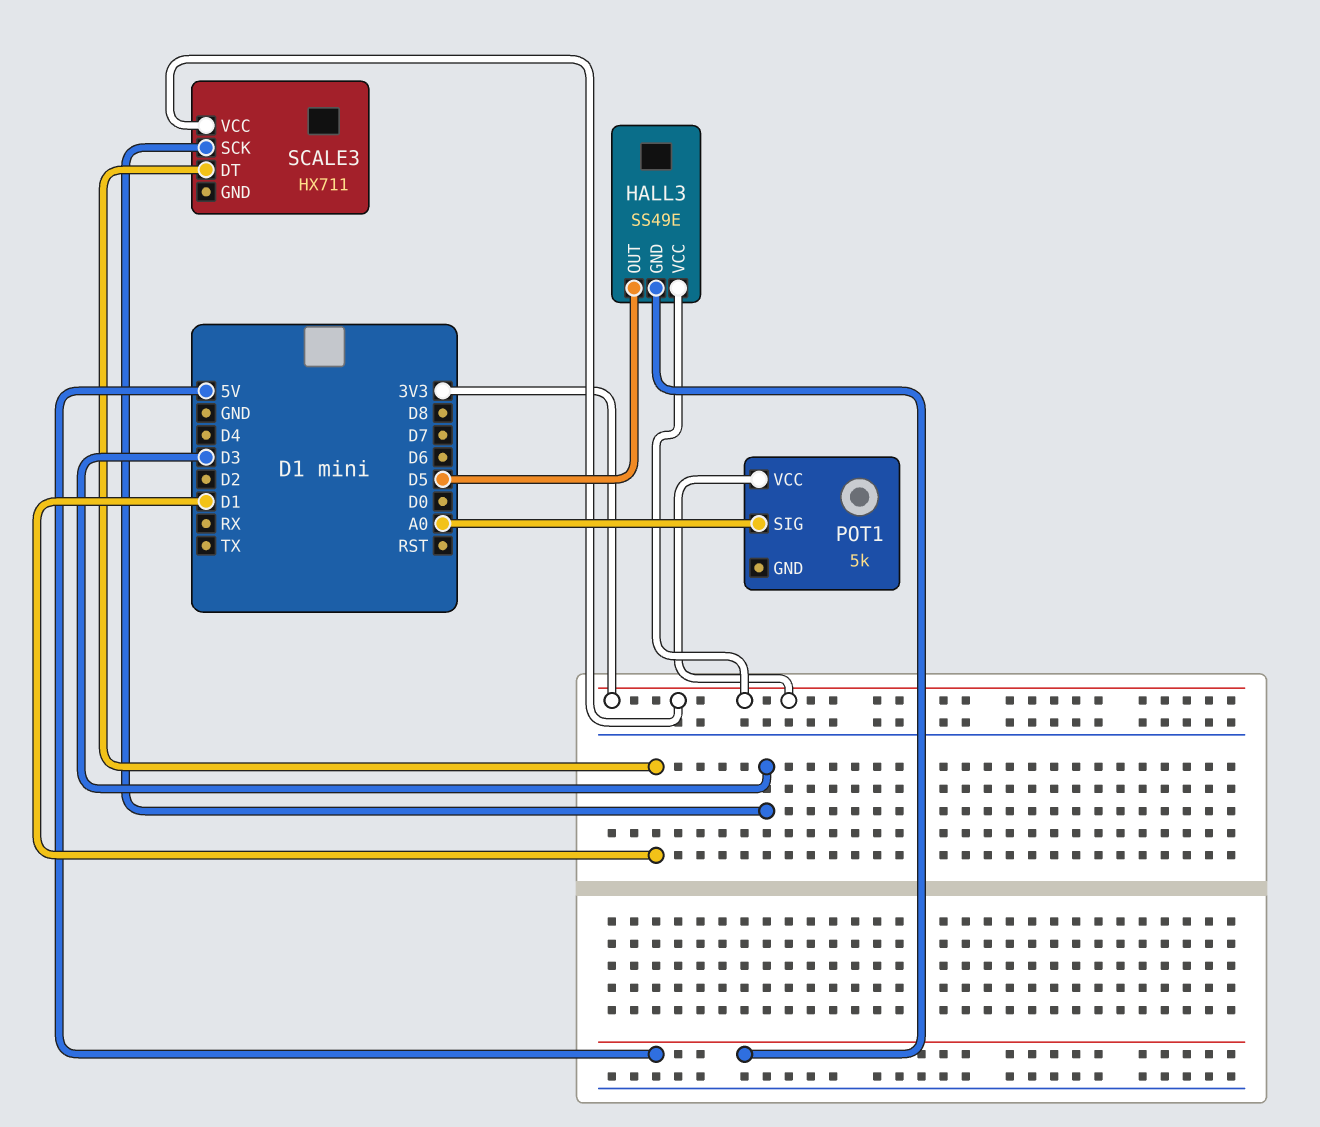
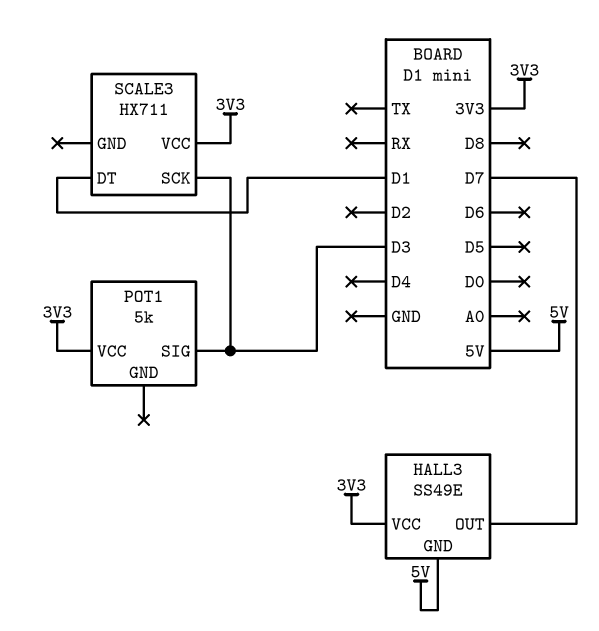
HALL3 pin OUT: D5 -> D7
POT1 pin SIG: A0 -> D3

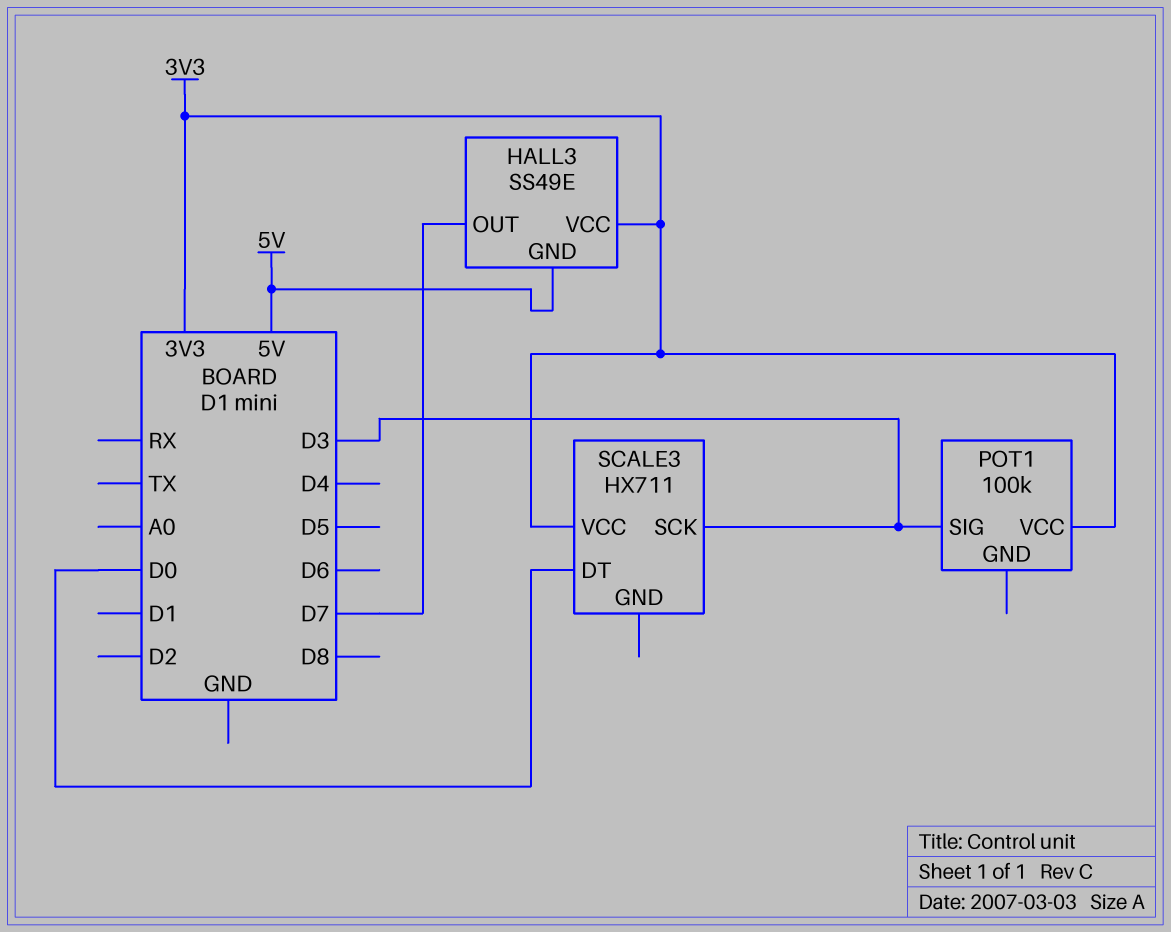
POT1: 5k -> 100k
SCALE3 pin DT: D1 -> D0

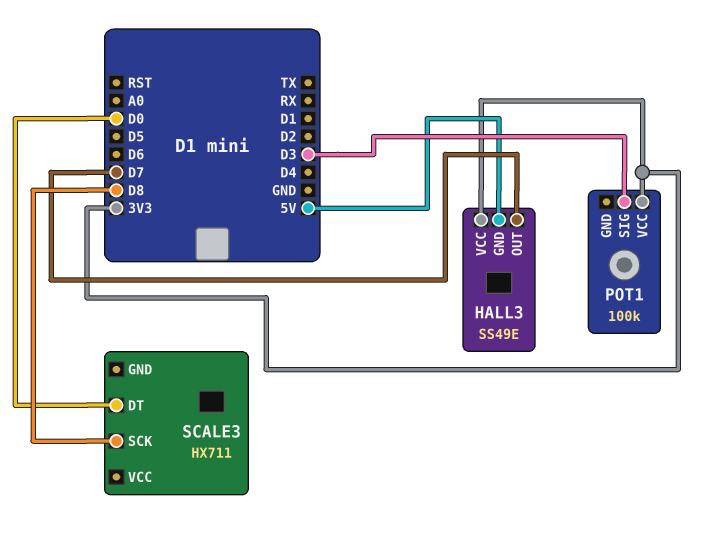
SCALE3 pin SCK: D3 -> D8
SCALE3 pin VCC: 3V3 -> none

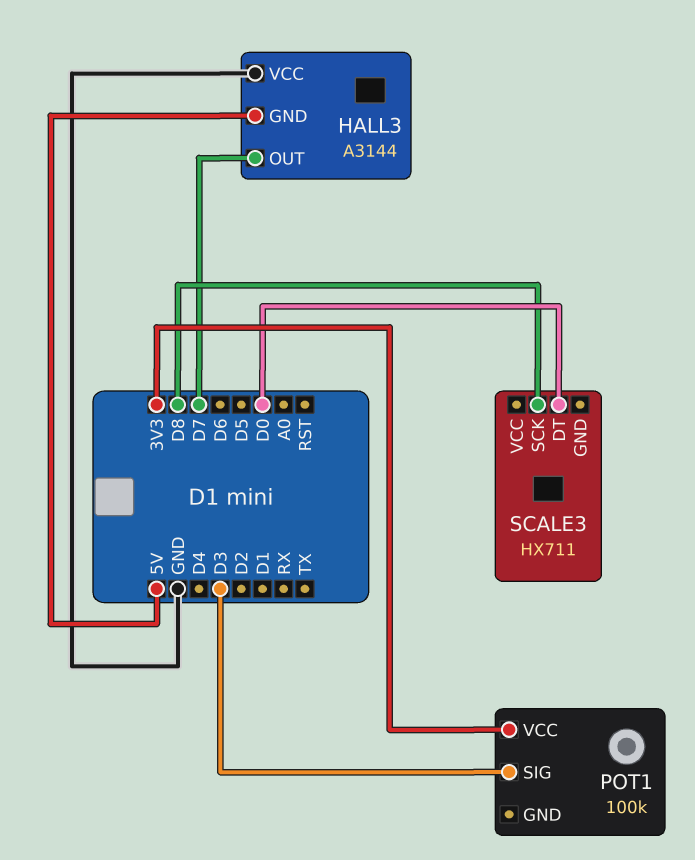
HALL3: SS49E -> A3144
HALL3 pin VCC: 3V3 -> GND

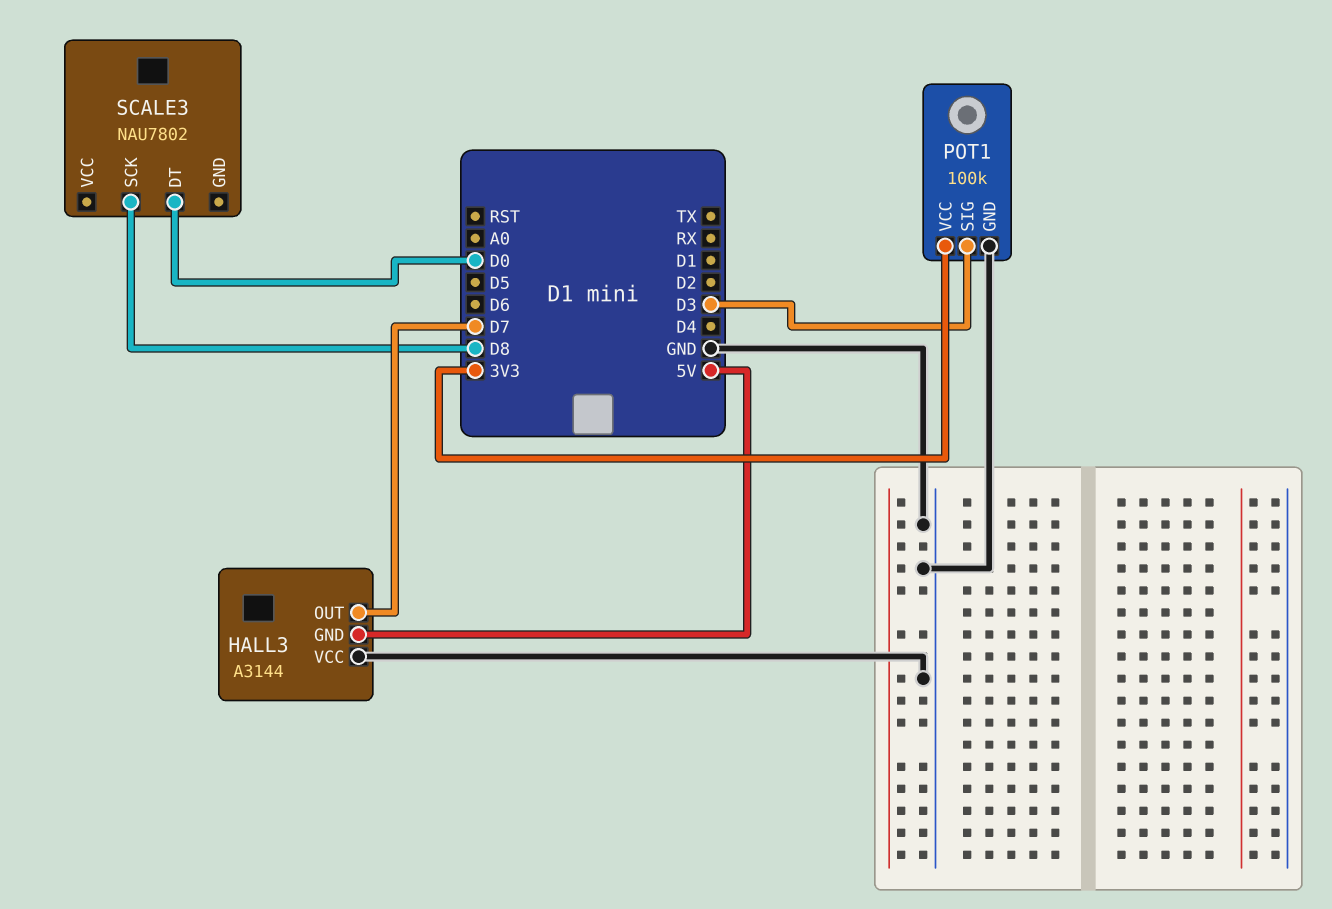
POT1 pin GND: none -> GND
SCALE3: HX711 -> NAU7802

